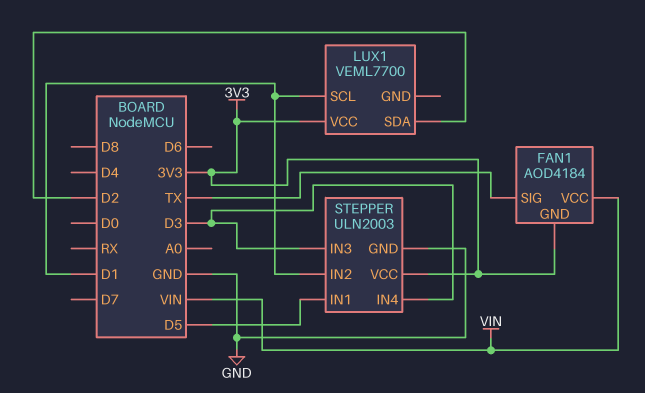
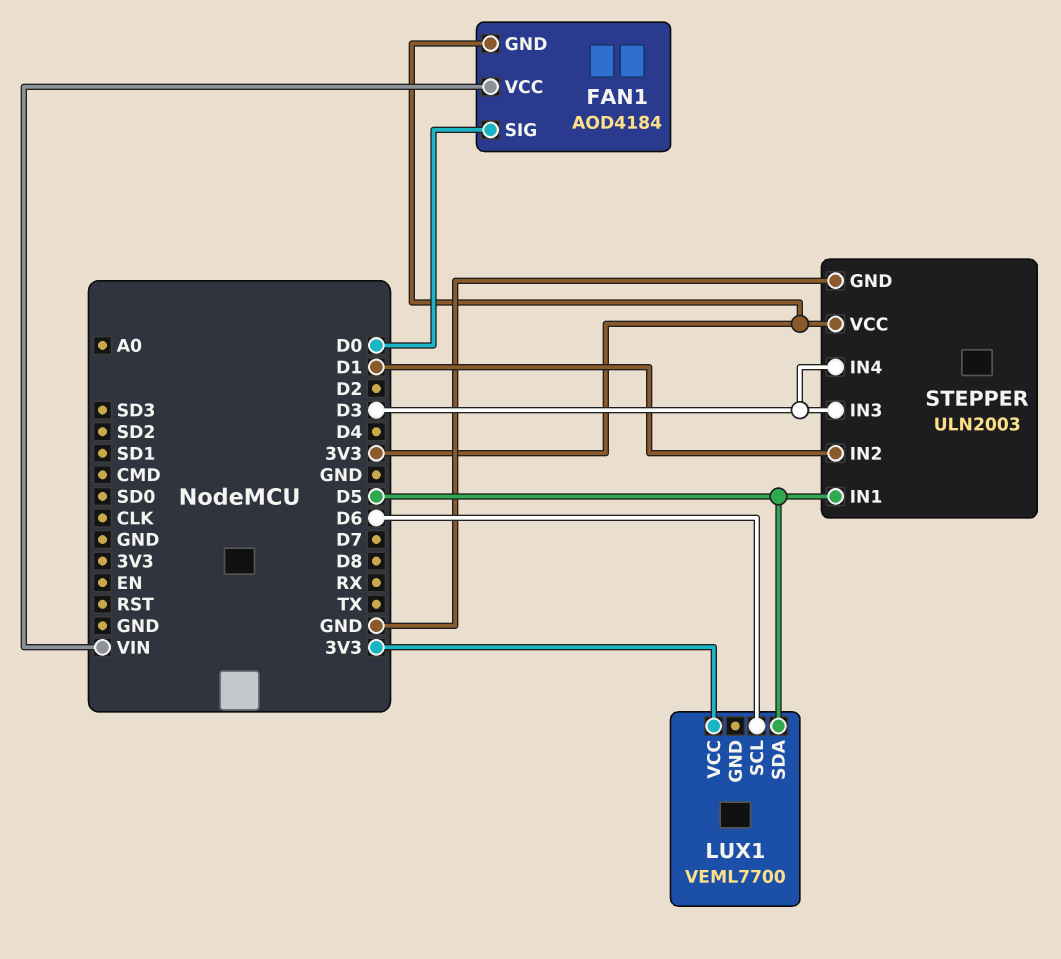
FAN1 pin SIG: TX -> D0
LUX1 pin SCL: D1 -> D6
LUX1 pin SDA: D2 -> D5

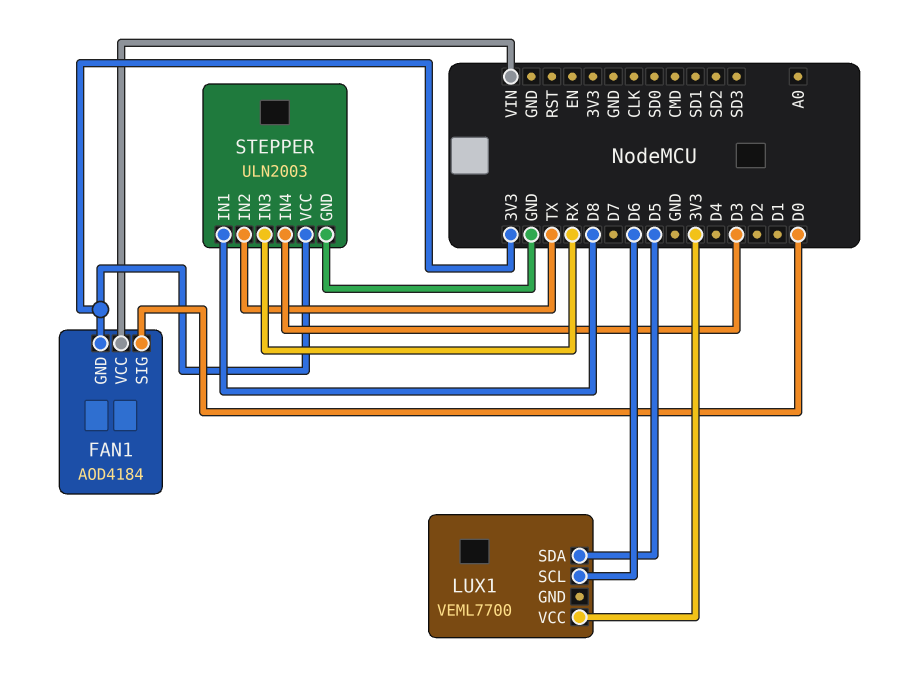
STEPPER pin IN1: D5 -> D8
STEPPER pin IN2: D1 -> TX
STEPPER pin IN3: D3 -> RX

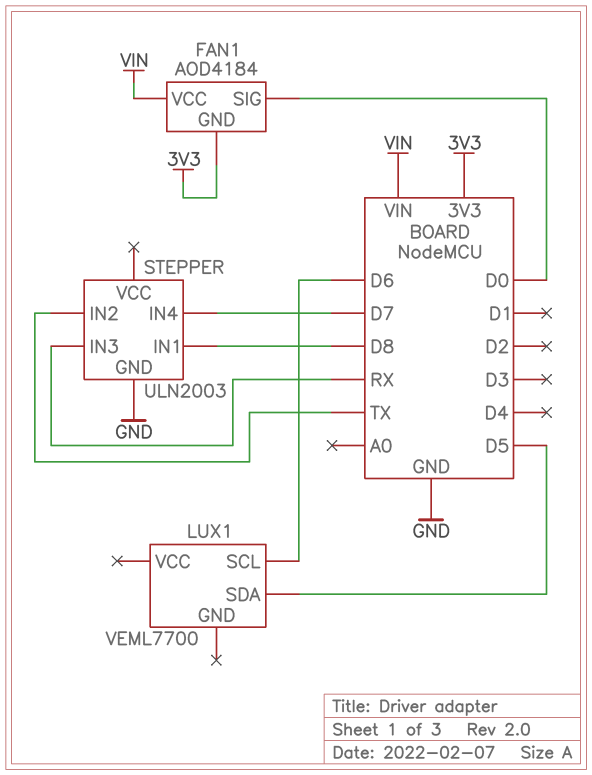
LUX1 pin VCC: 3V3 -> none
STEPPER pin IN4: D3 -> D7
STEPPER pin VCC: 3V3 -> none

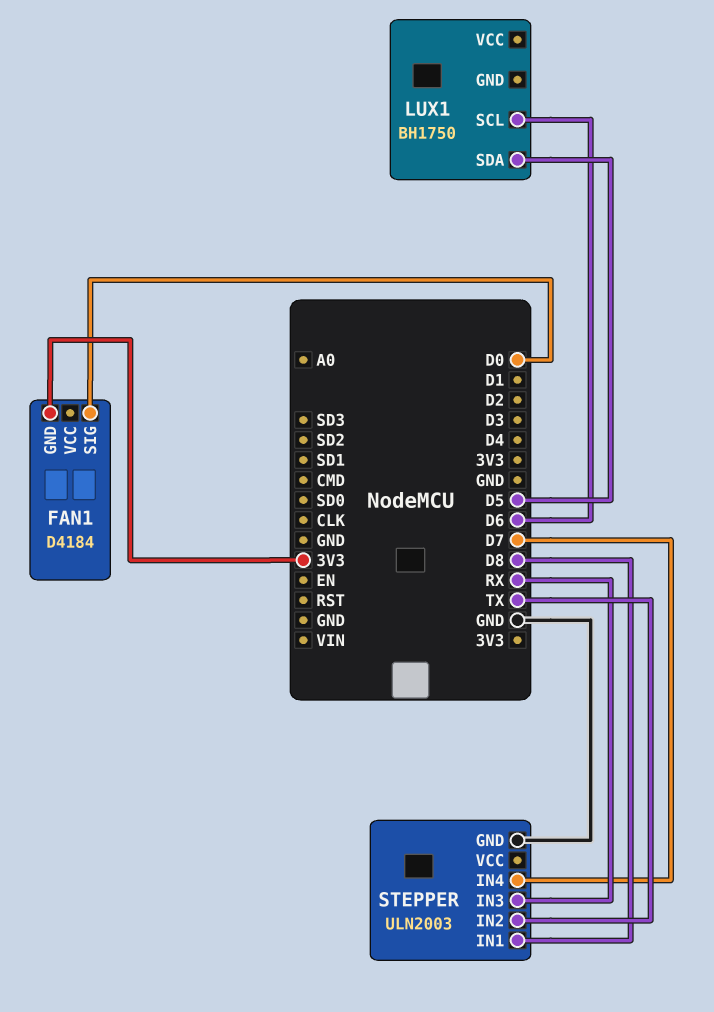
FAN1: AOD4184 -> D4184
FAN1 pin VCC: VIN -> none
LUX1: VEML7700 -> BH1750

